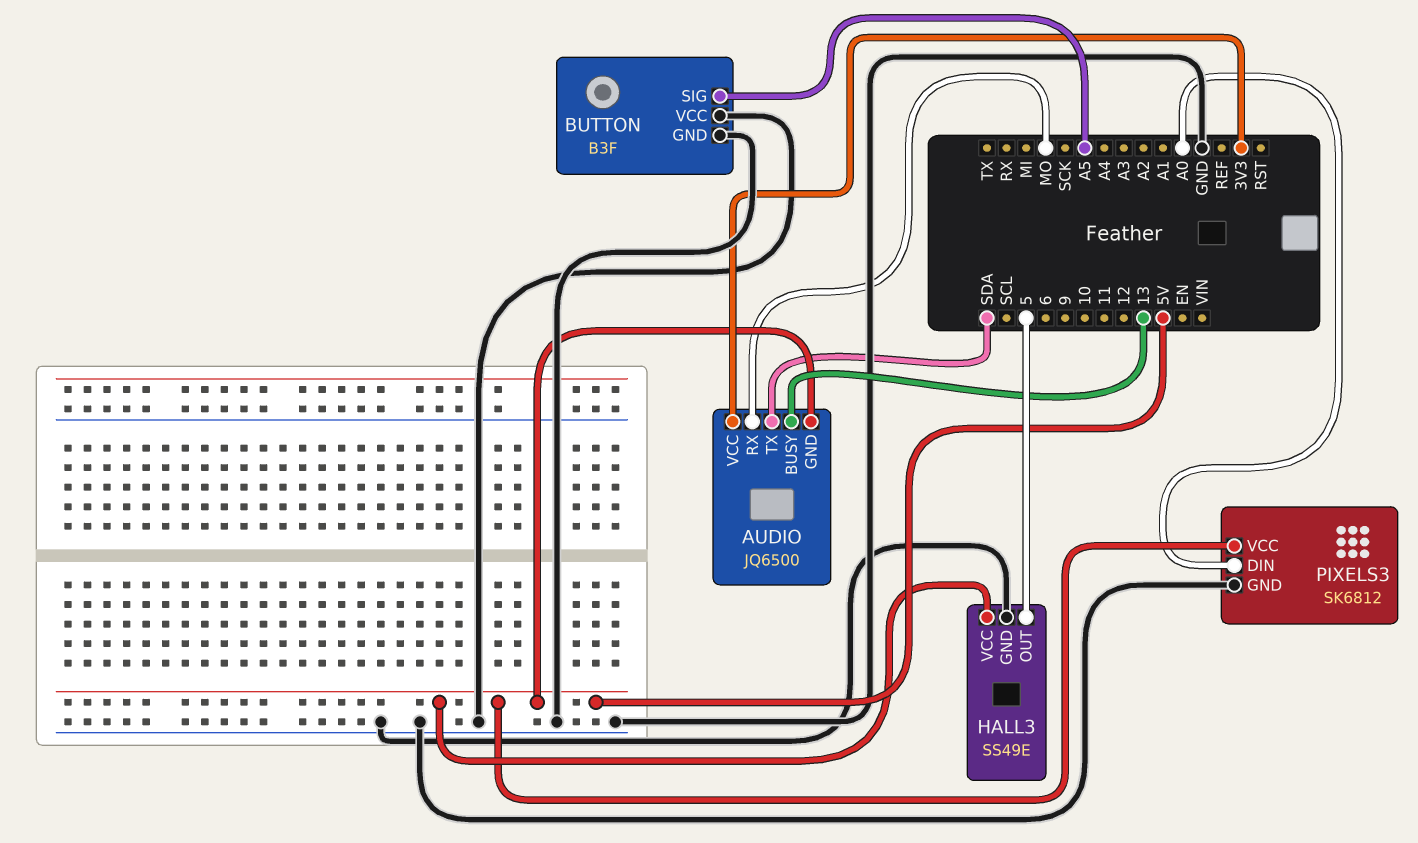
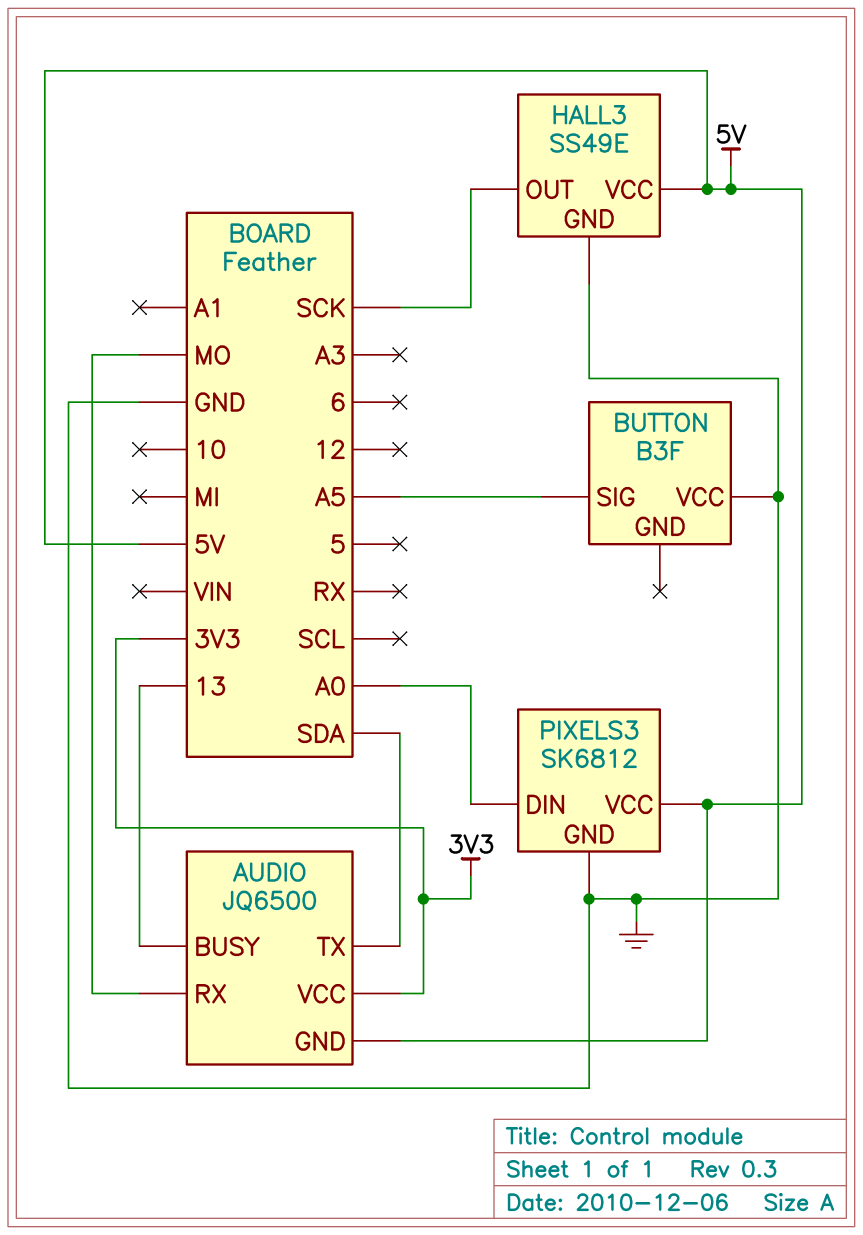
BUTTON pin GND: GND -> none
HALL3 pin OUT: 5 -> SCK

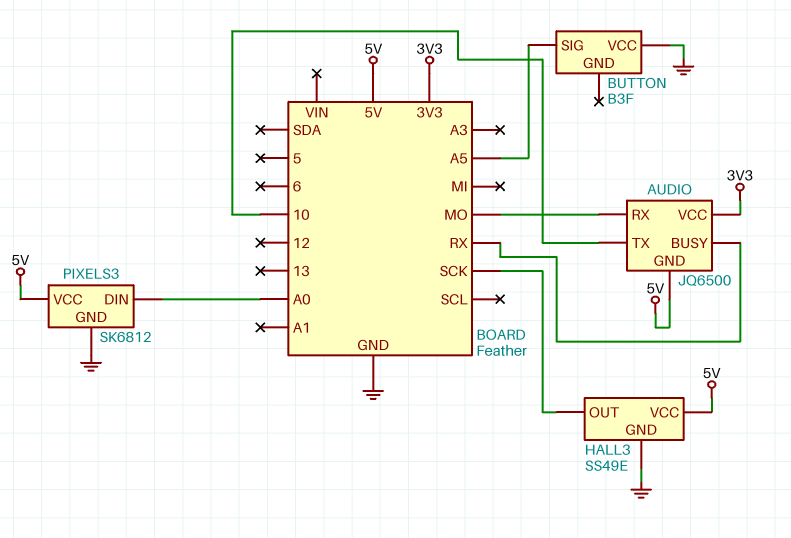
AUDIO pin BUSY: 13 -> RX
AUDIO pin TX: SDA -> 10

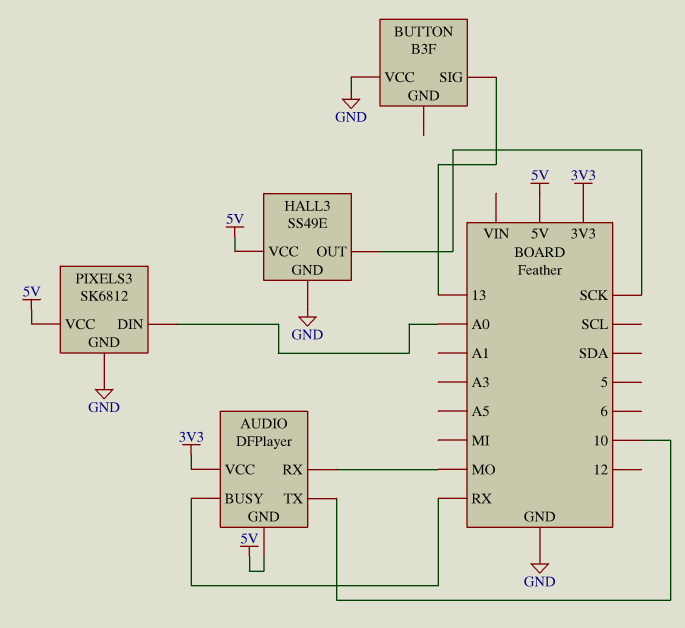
AUDIO: JQ6500 -> DFPlayer
BUTTON pin SIG: A5 -> 13

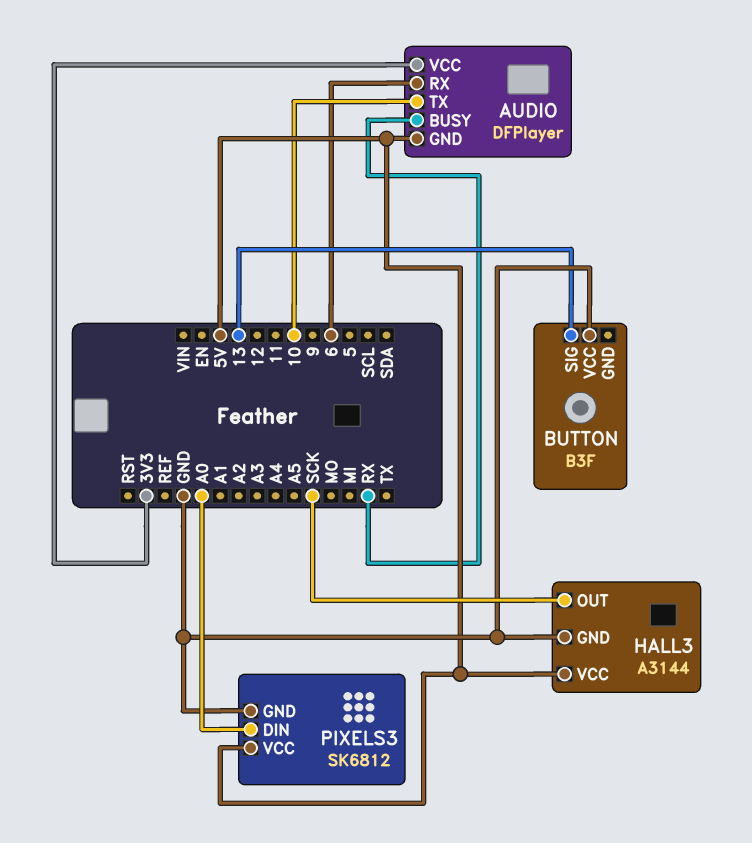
AUDIO pin RX: MO -> 6
HALL3: SS49E -> A3144

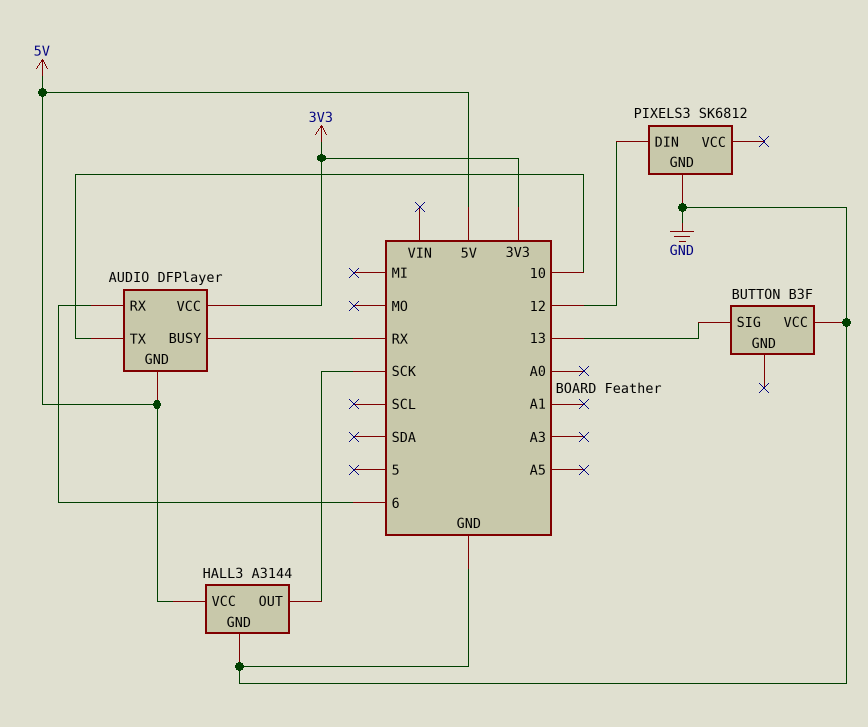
PIXELS3 pin DIN: A0 -> 12
PIXELS3 pin VCC: 5V -> none

